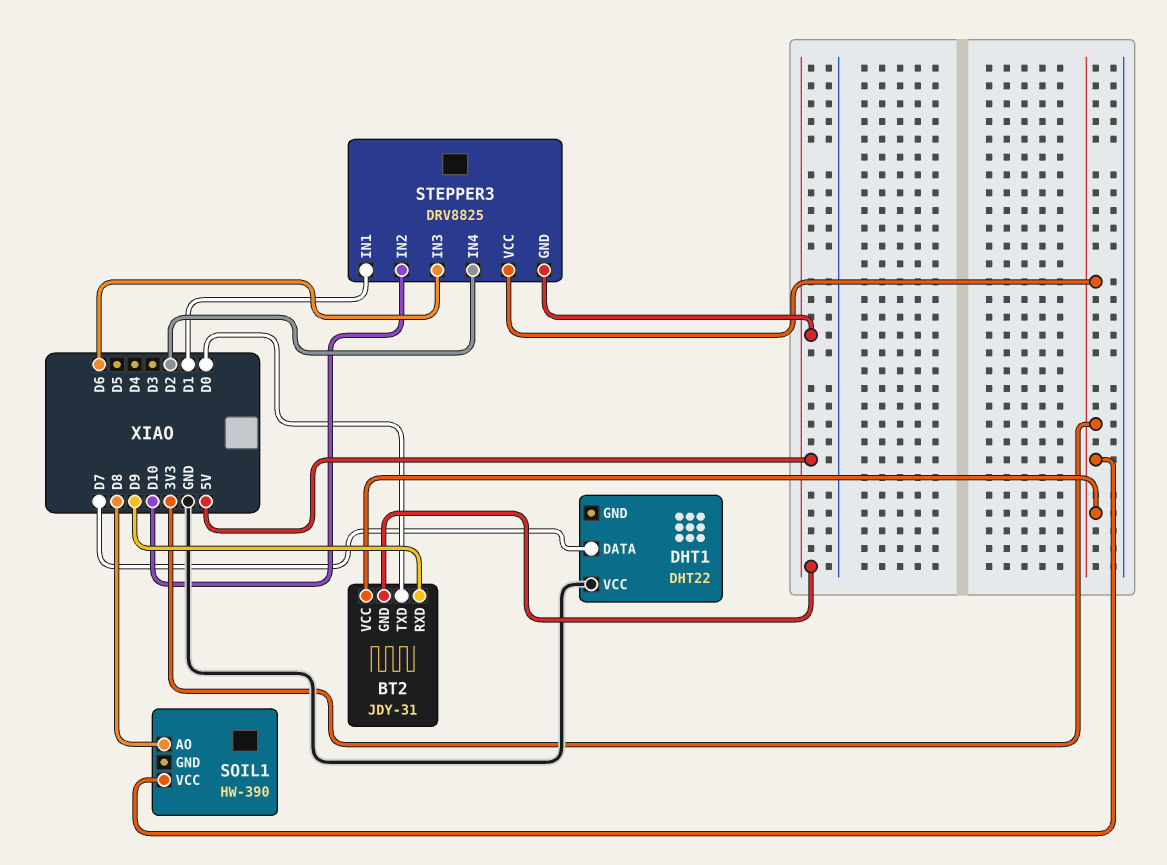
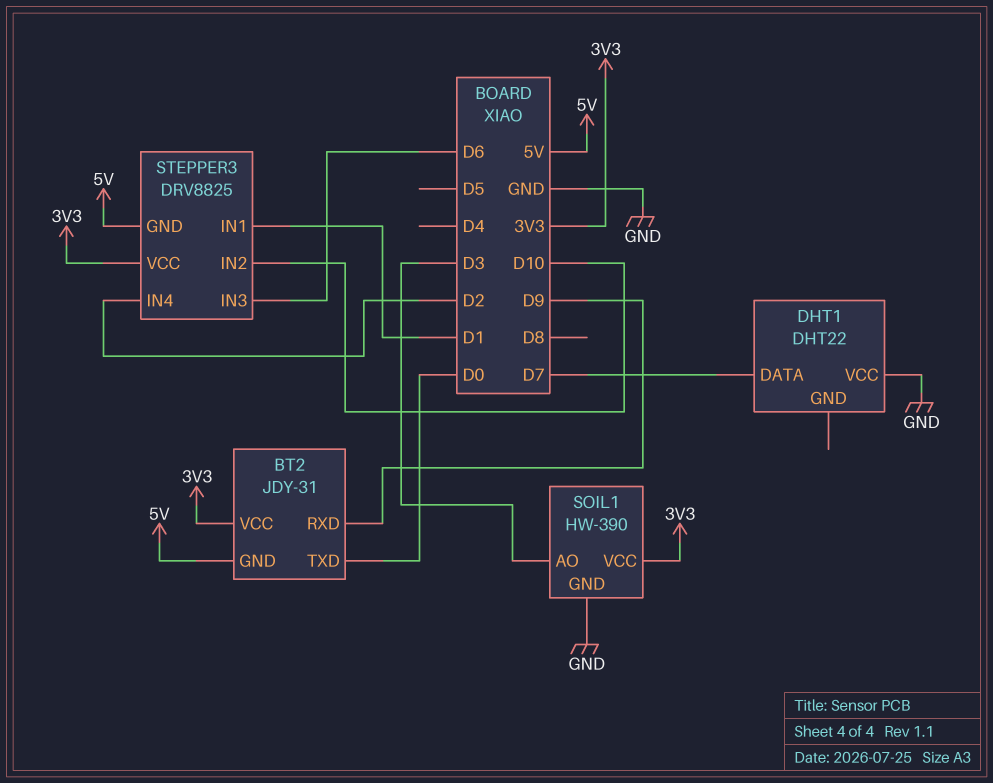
SOIL1 pin AO: D8 -> D3
SOIL1 pin GND: none -> GND

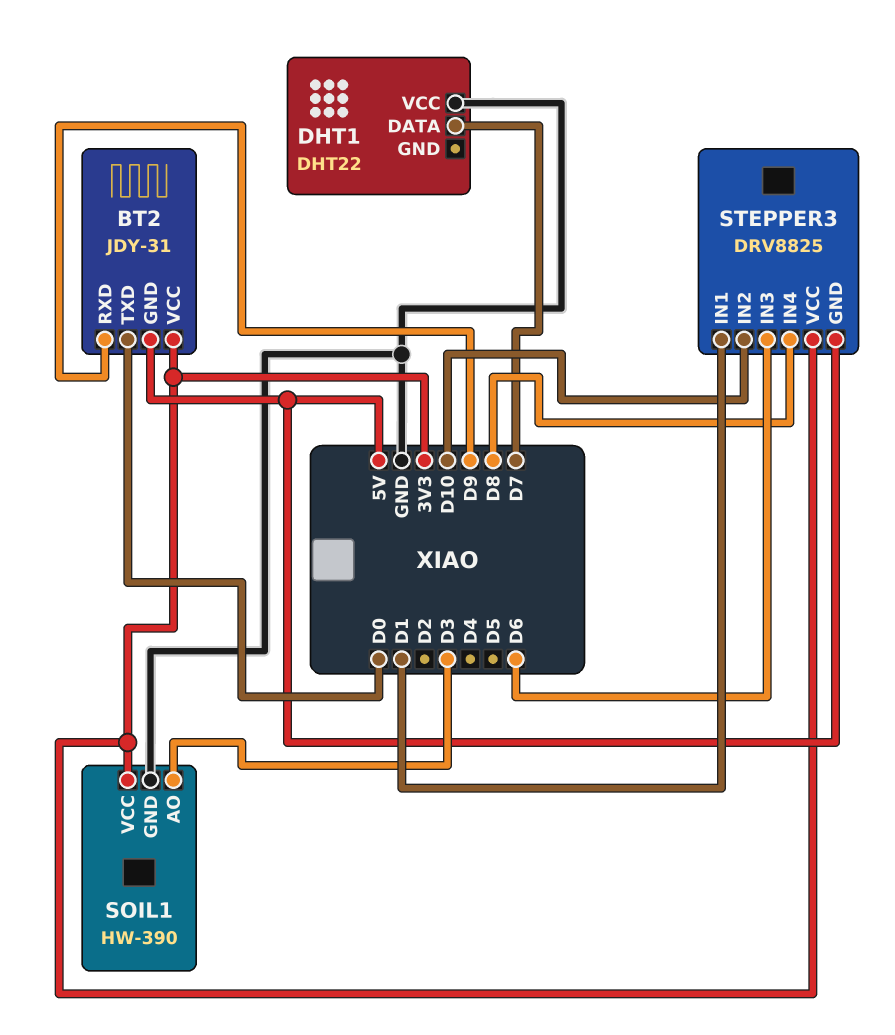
STEPPER3 pin IN4: D2 -> D8

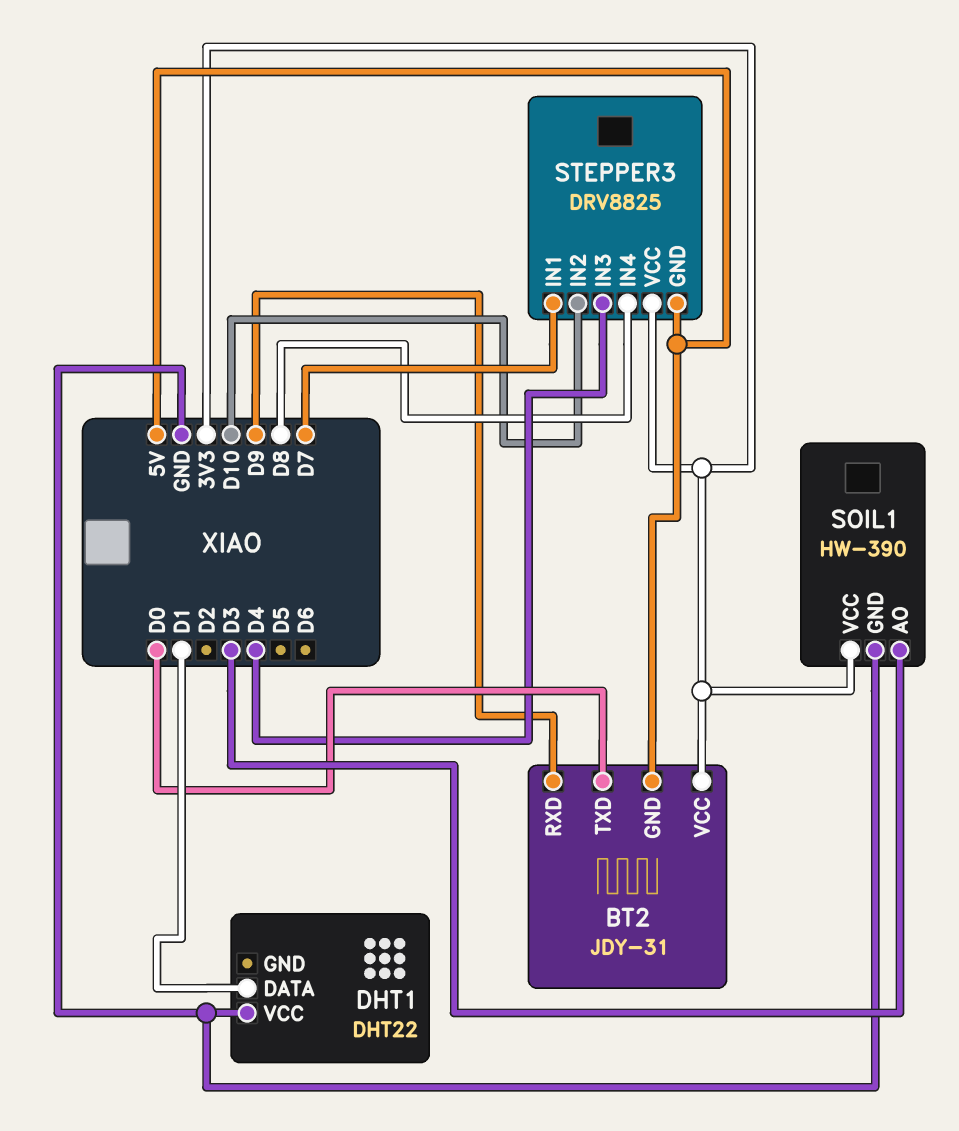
DHT1 pin DATA: D7 -> D1
STEPPER3 pin IN1: D1 -> D7
STEPPER3 pin IN3: D6 -> D4

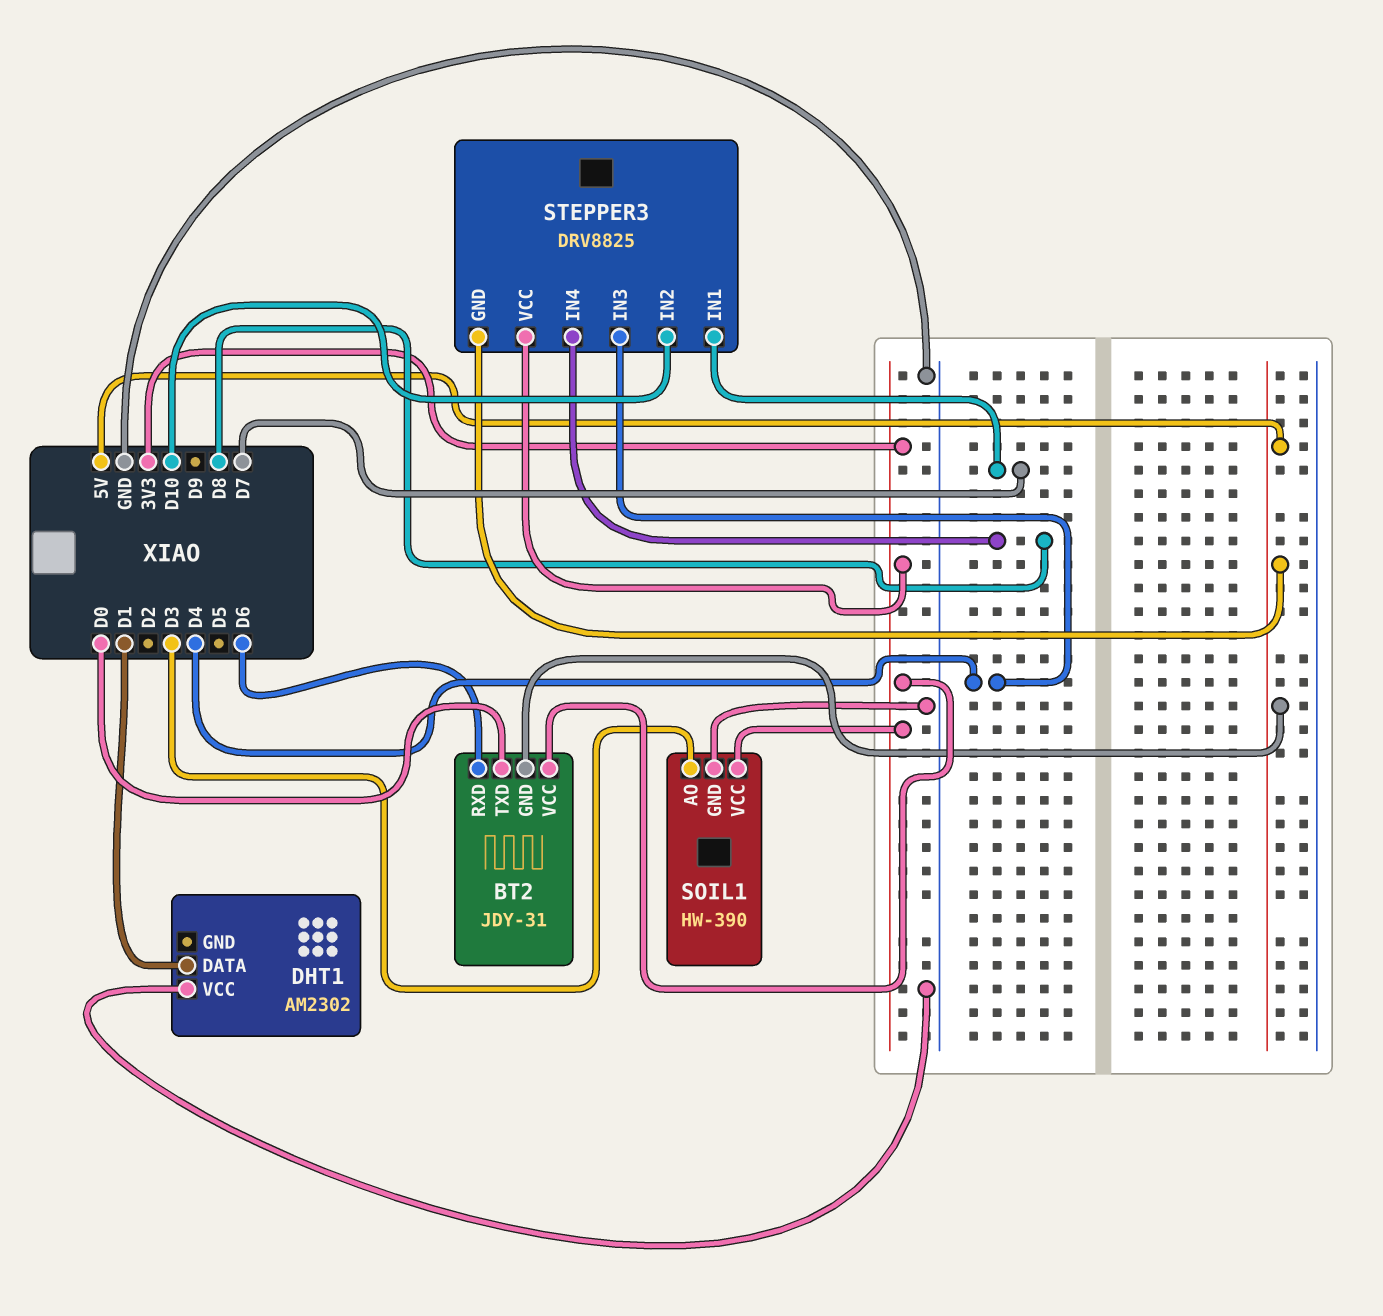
BT2 pin RXD: D9 -> D6
DHT1: DHT22 -> AM2302

